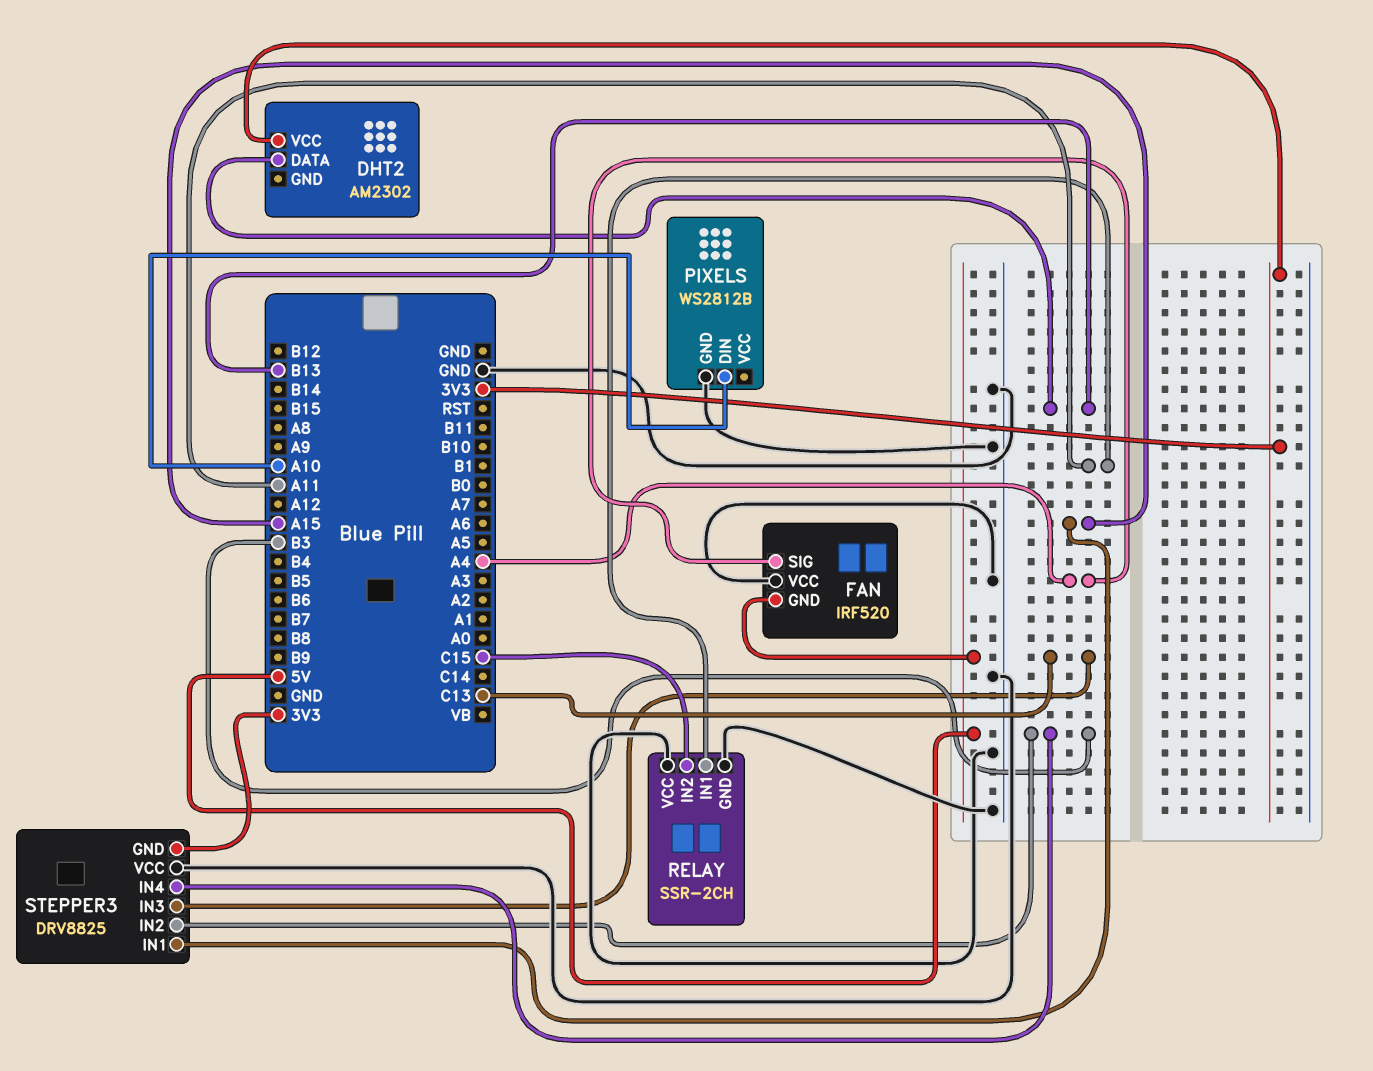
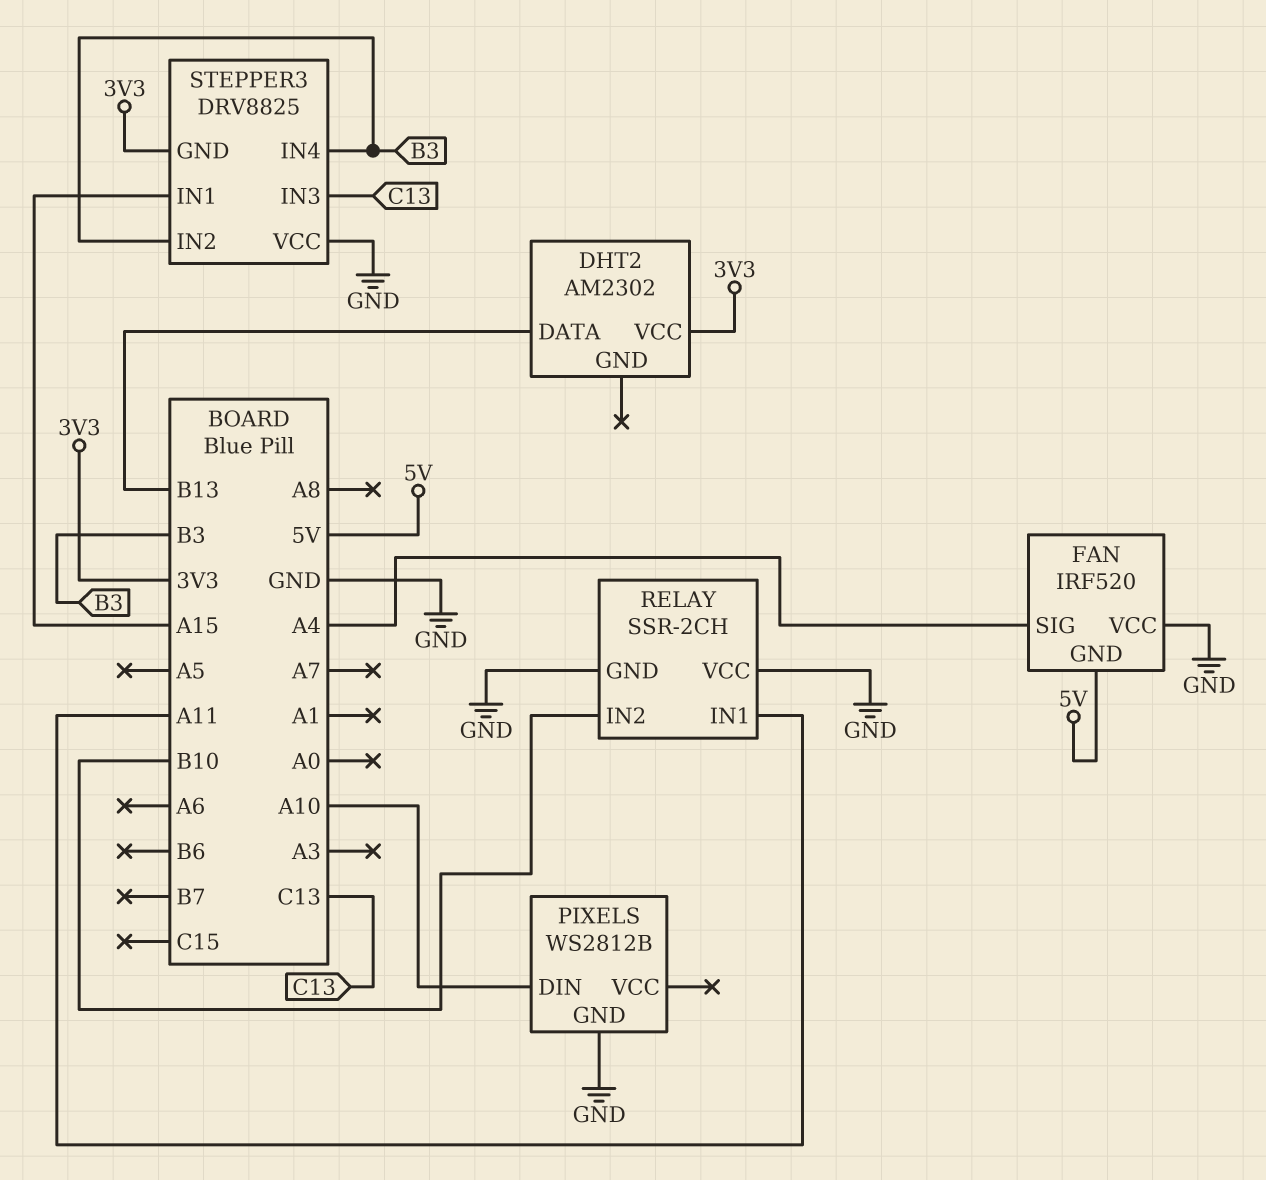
RELAY pin IN2: C15 -> B10

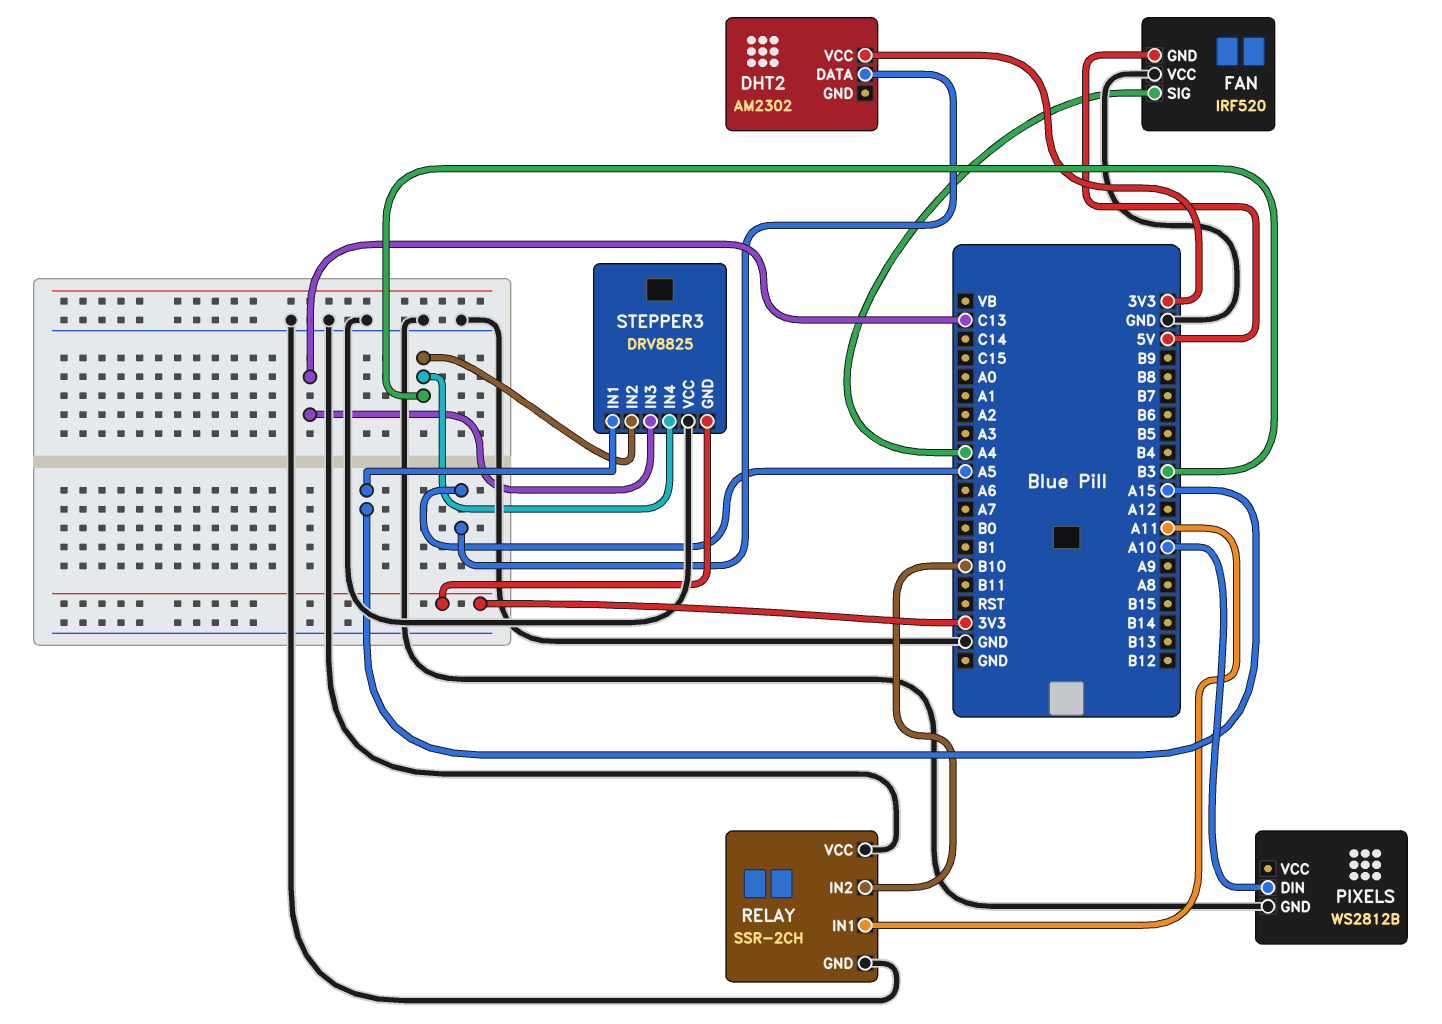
DHT2 pin DATA: B13 -> A5

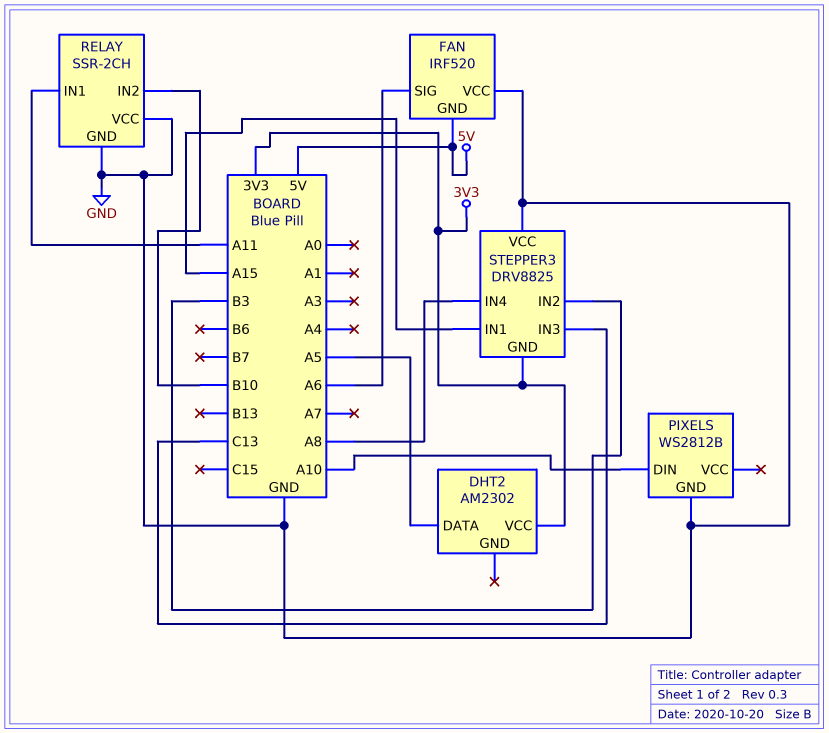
FAN pin SIG: A4 -> A6
STEPPER3 pin IN4: B3 -> A8

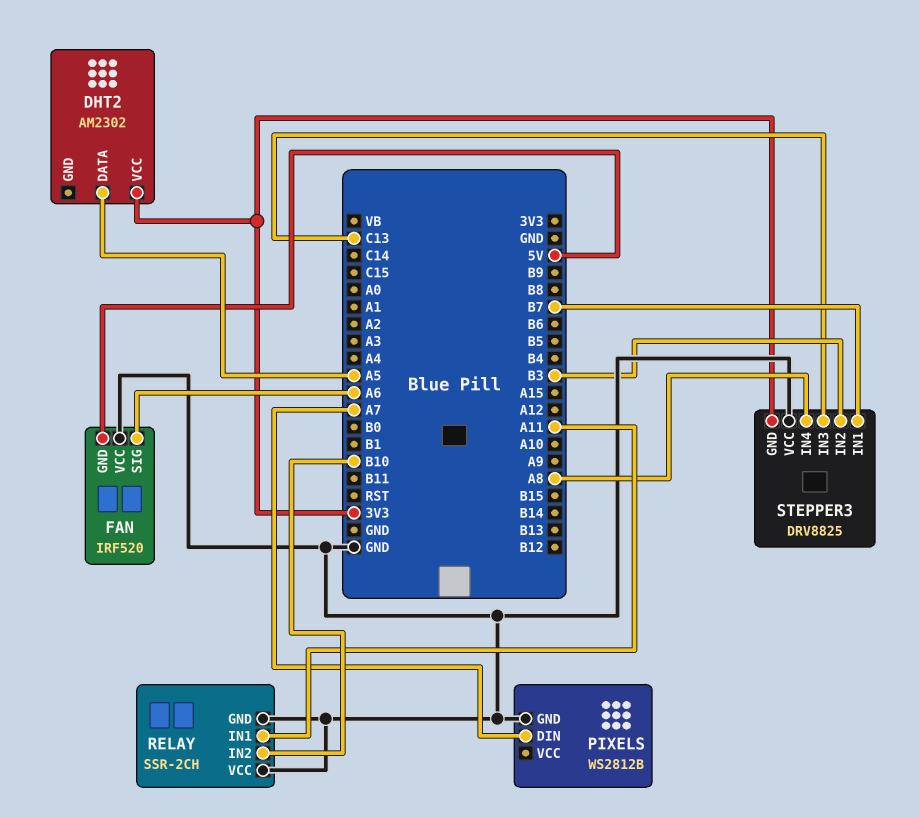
PIXELS pin DIN: A10 -> A7
STEPPER3 pin IN1: A15 -> B7

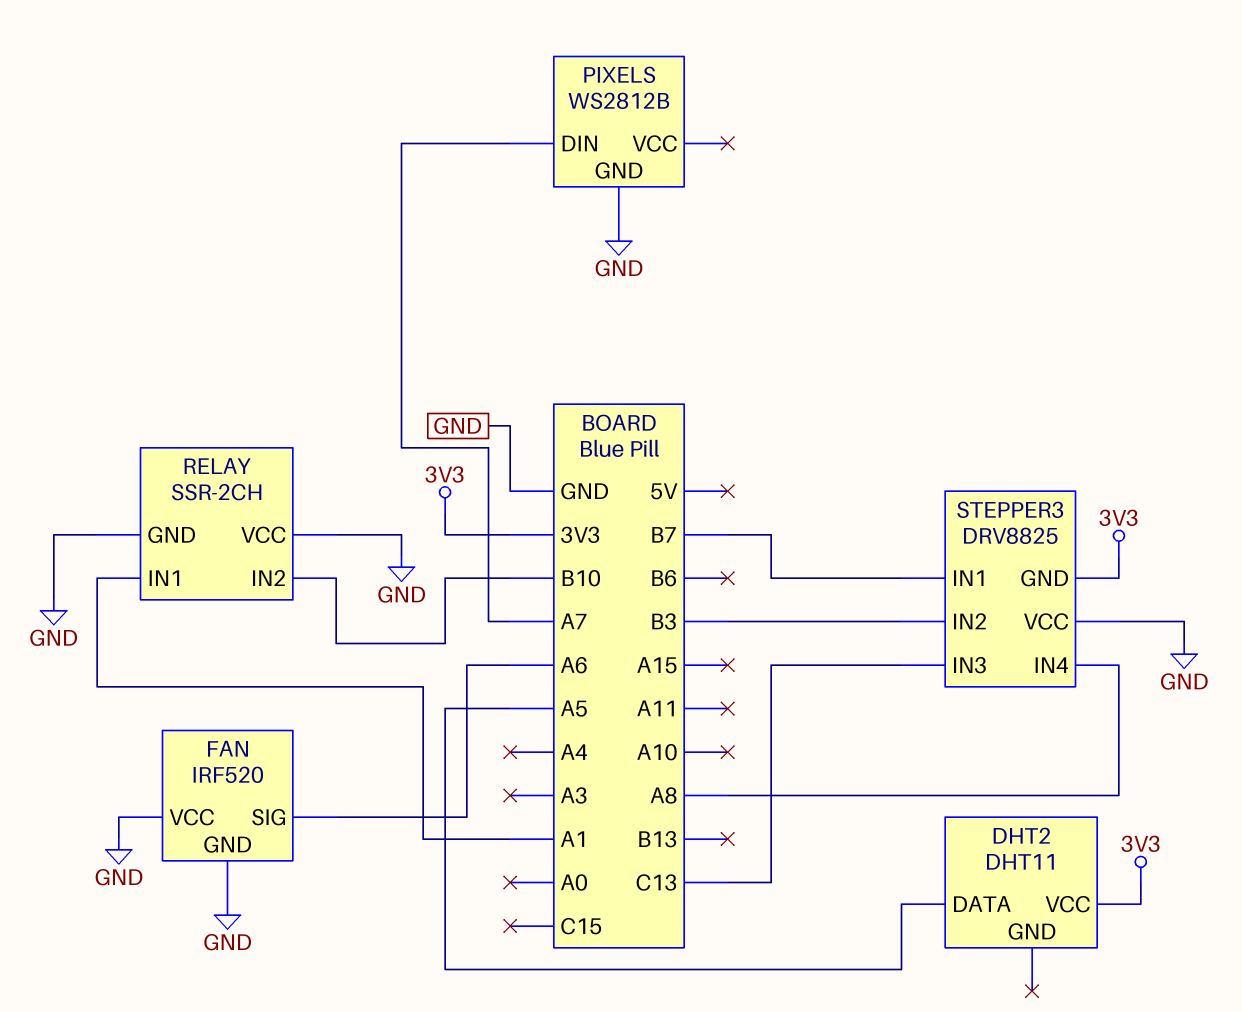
DHT2: AM2302 -> DHT11
FAN pin GND: 5V -> GND
RELAY pin IN1: A11 -> A1

